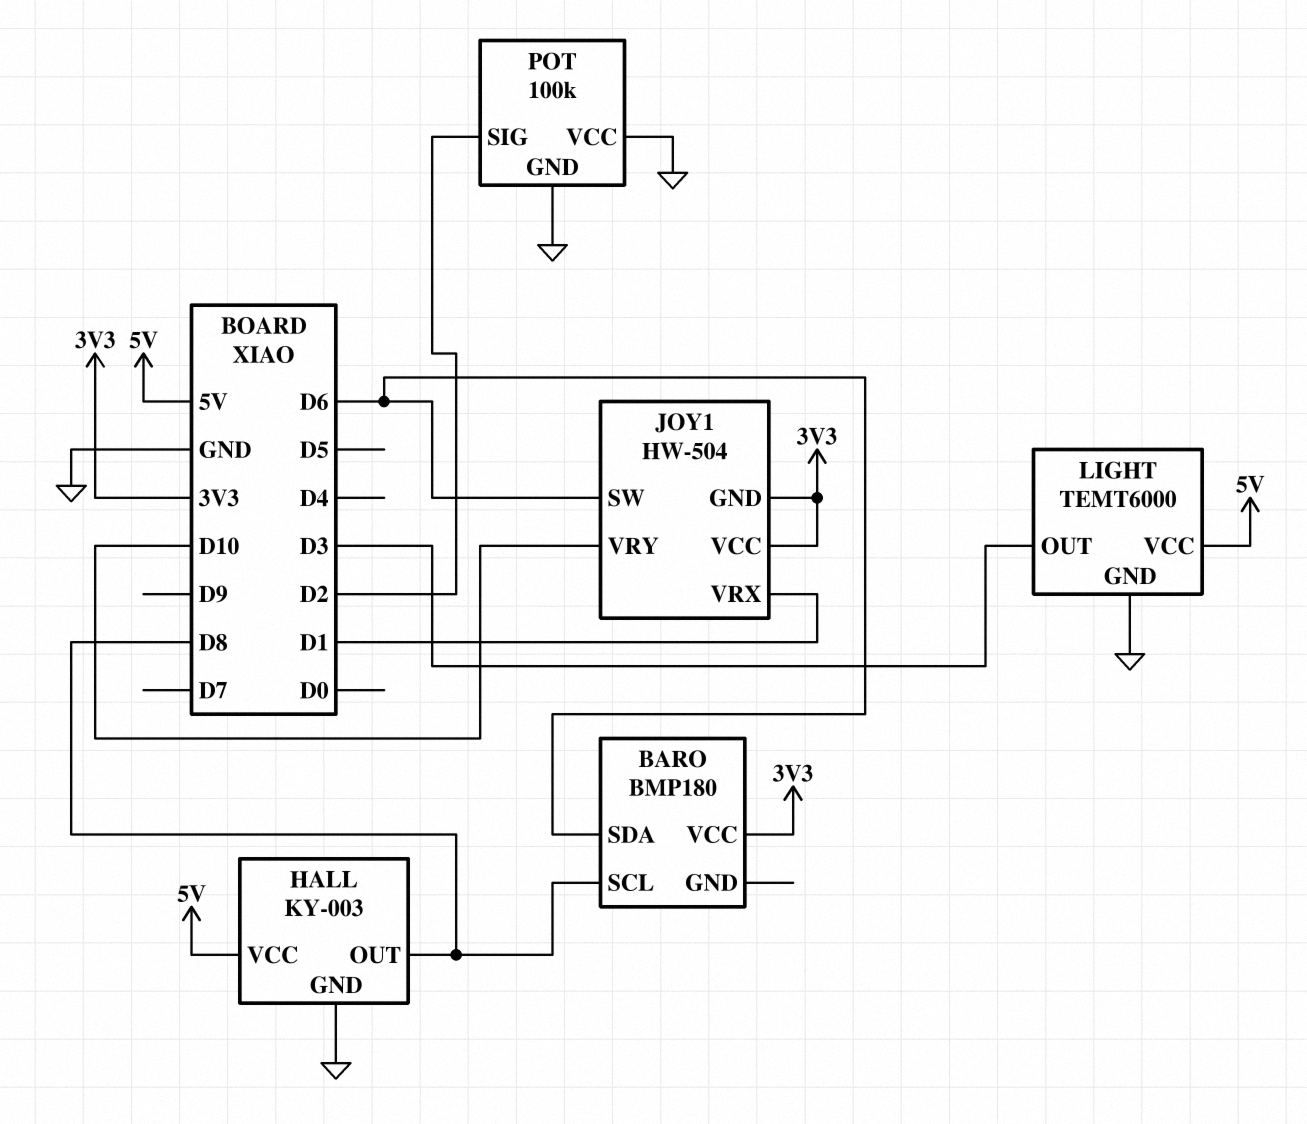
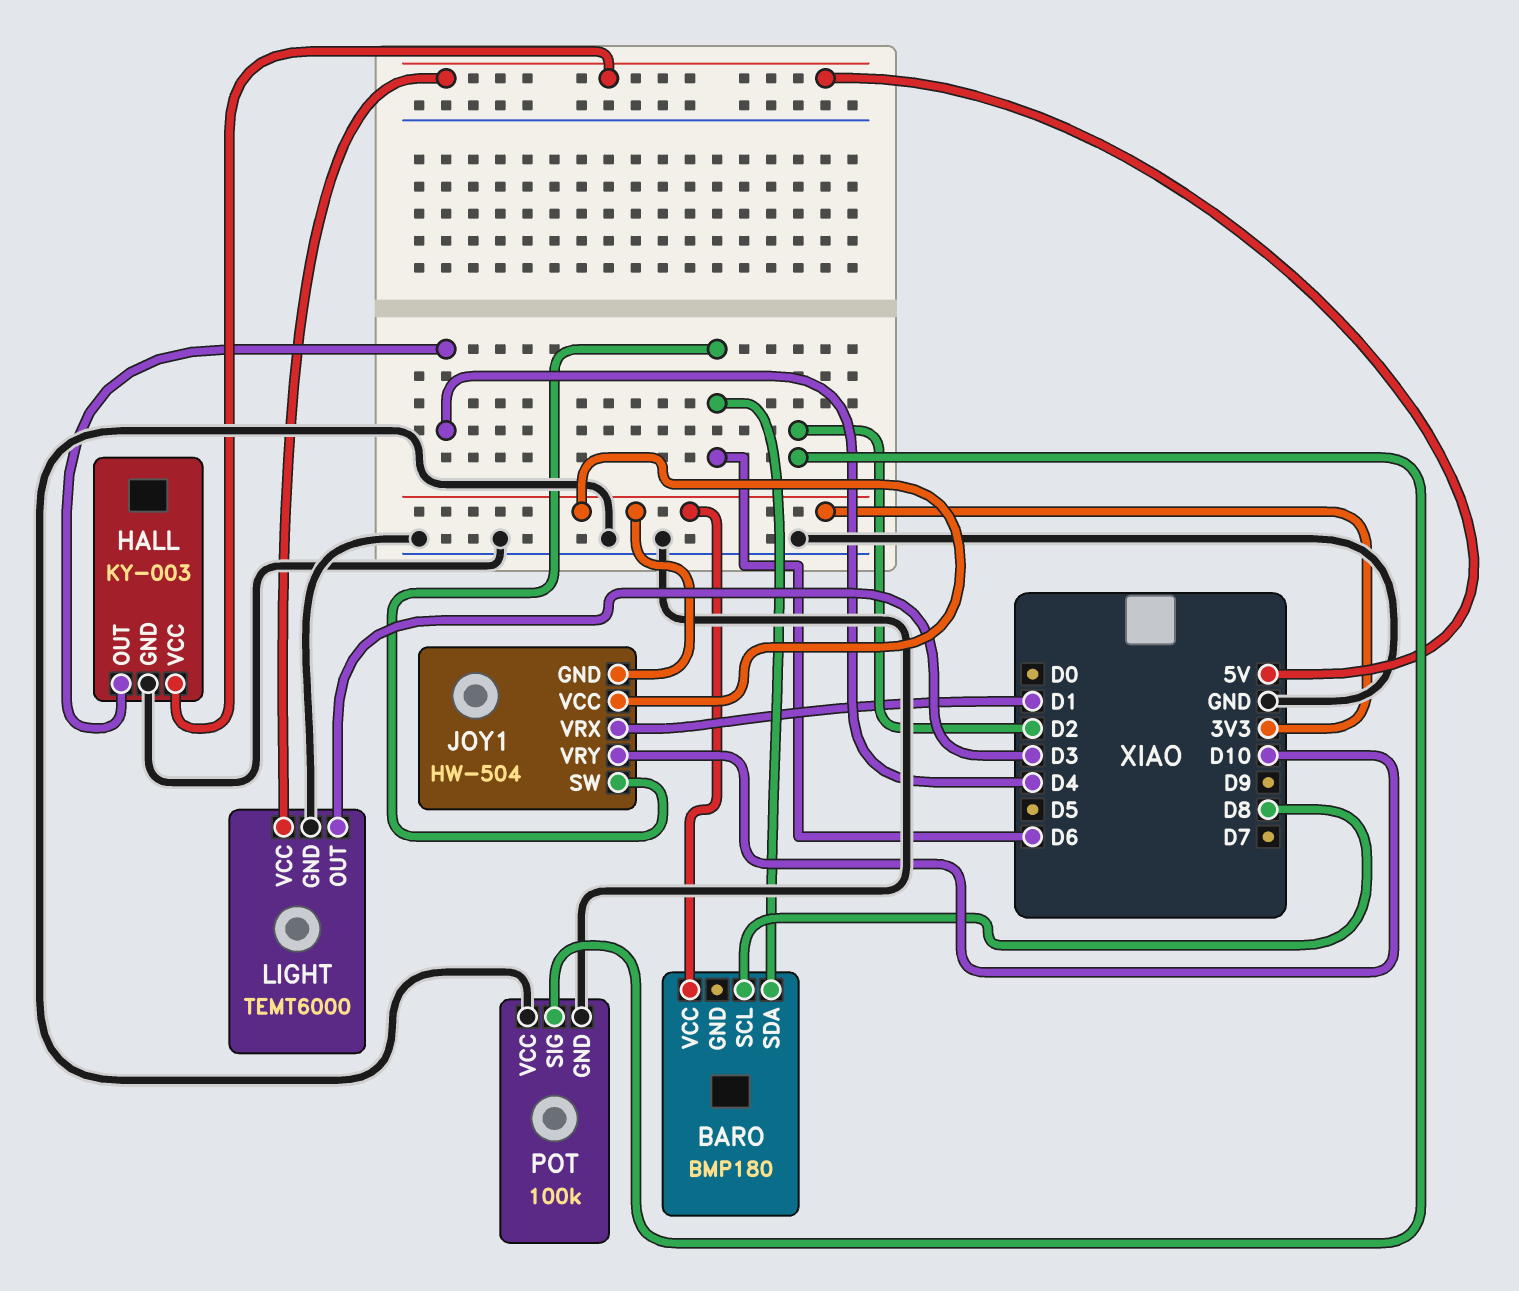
HALL pin OUT: D8 -> D4

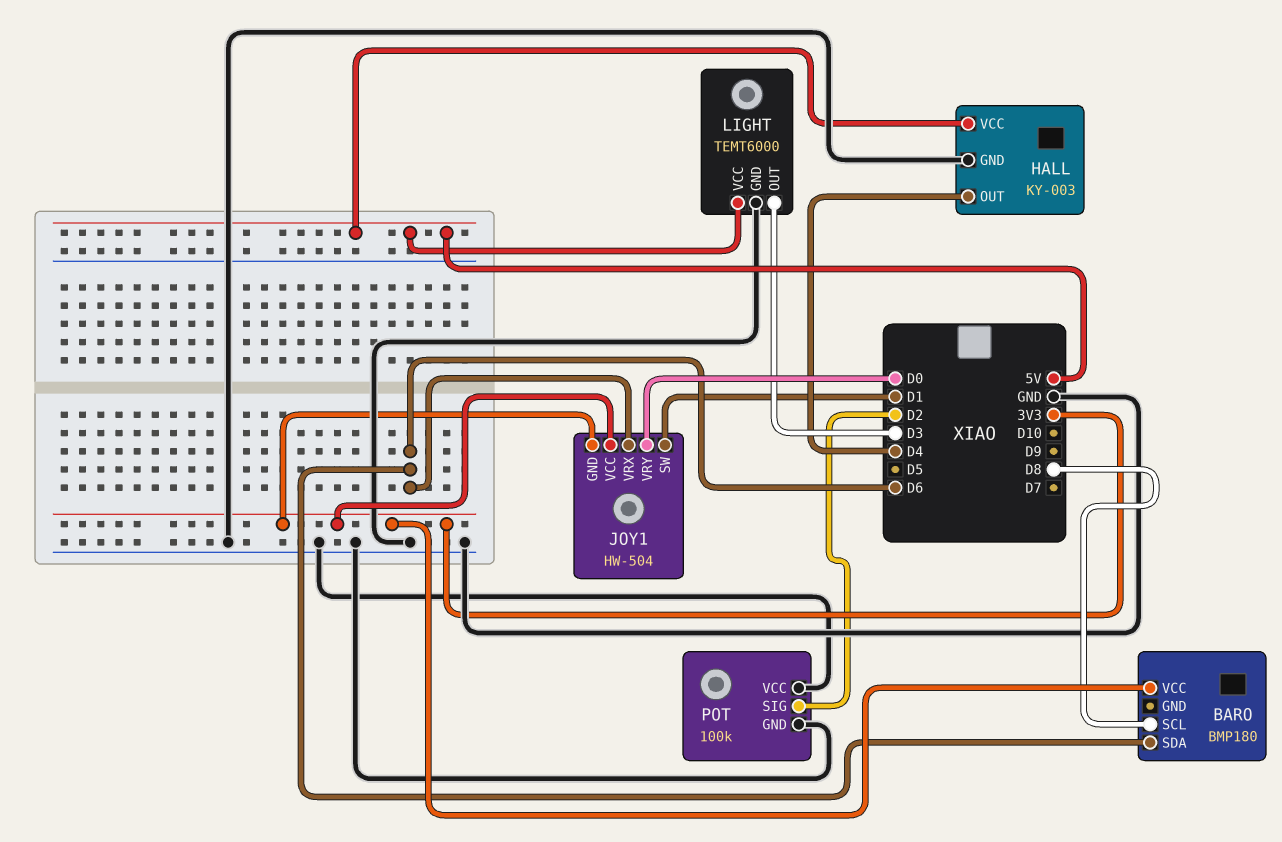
JOY1 pin SW: D6 -> D1
JOY1 pin VRX: D1 -> D6
JOY1 pin VRY: D10 -> D0

